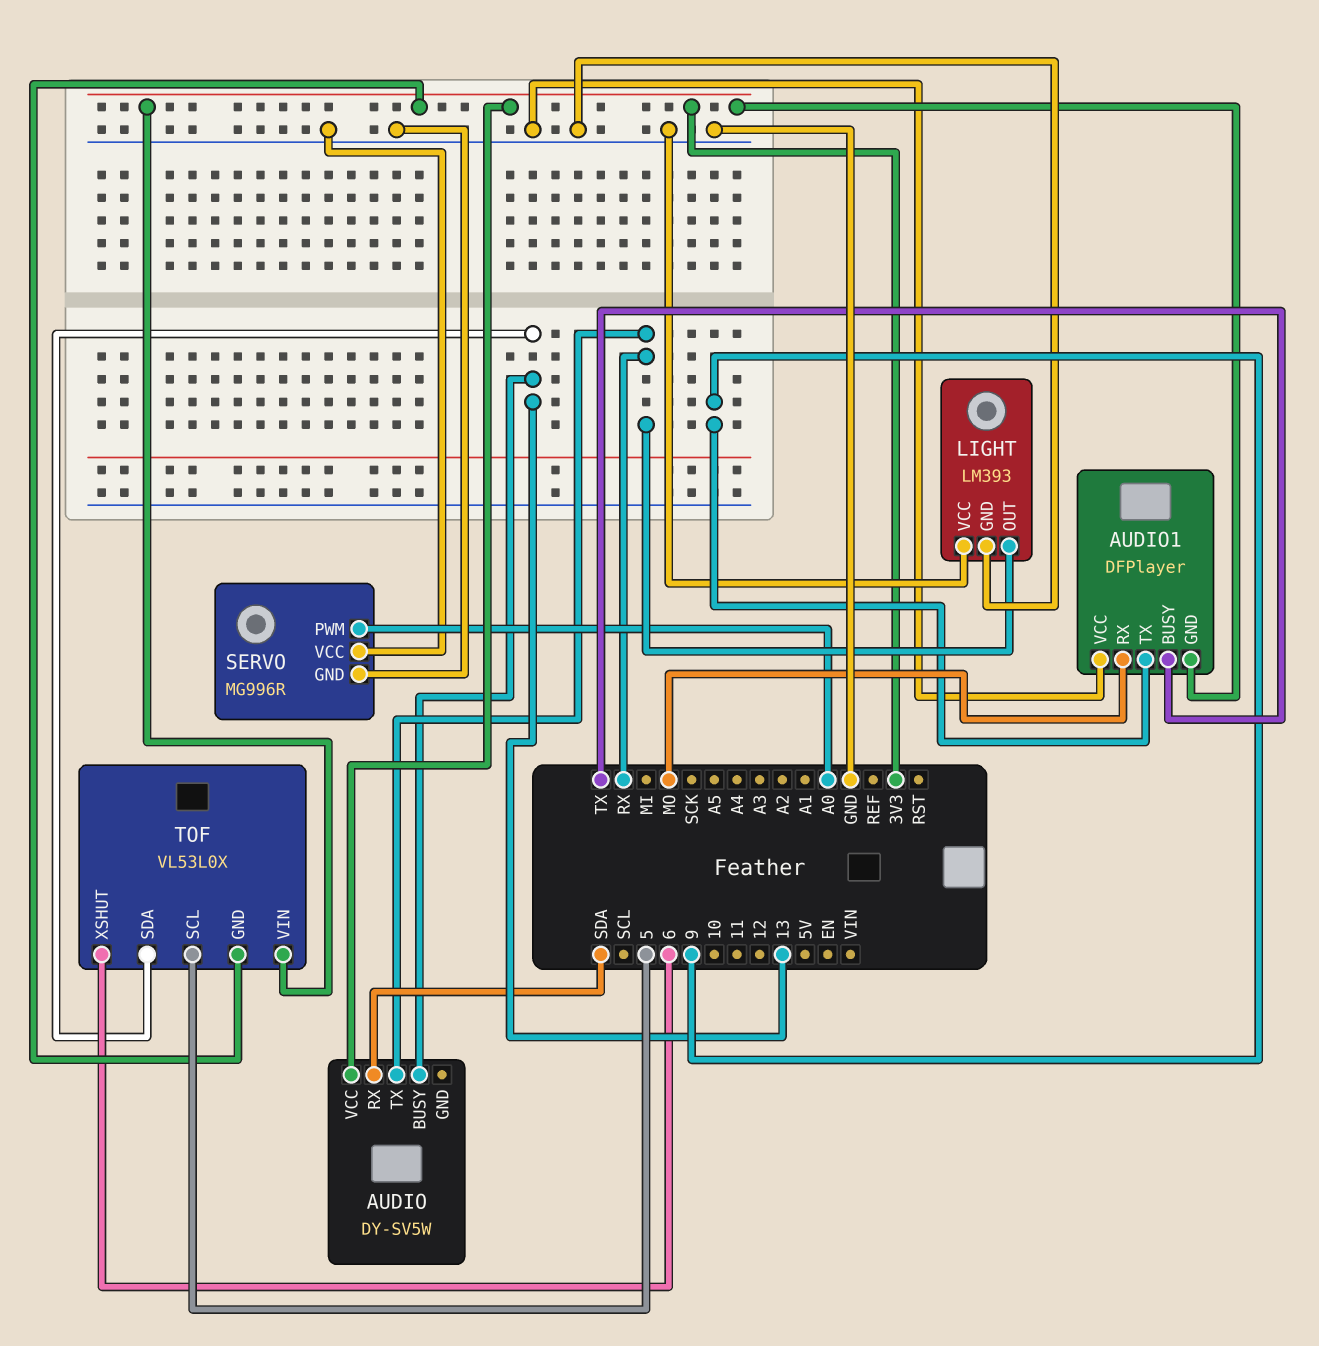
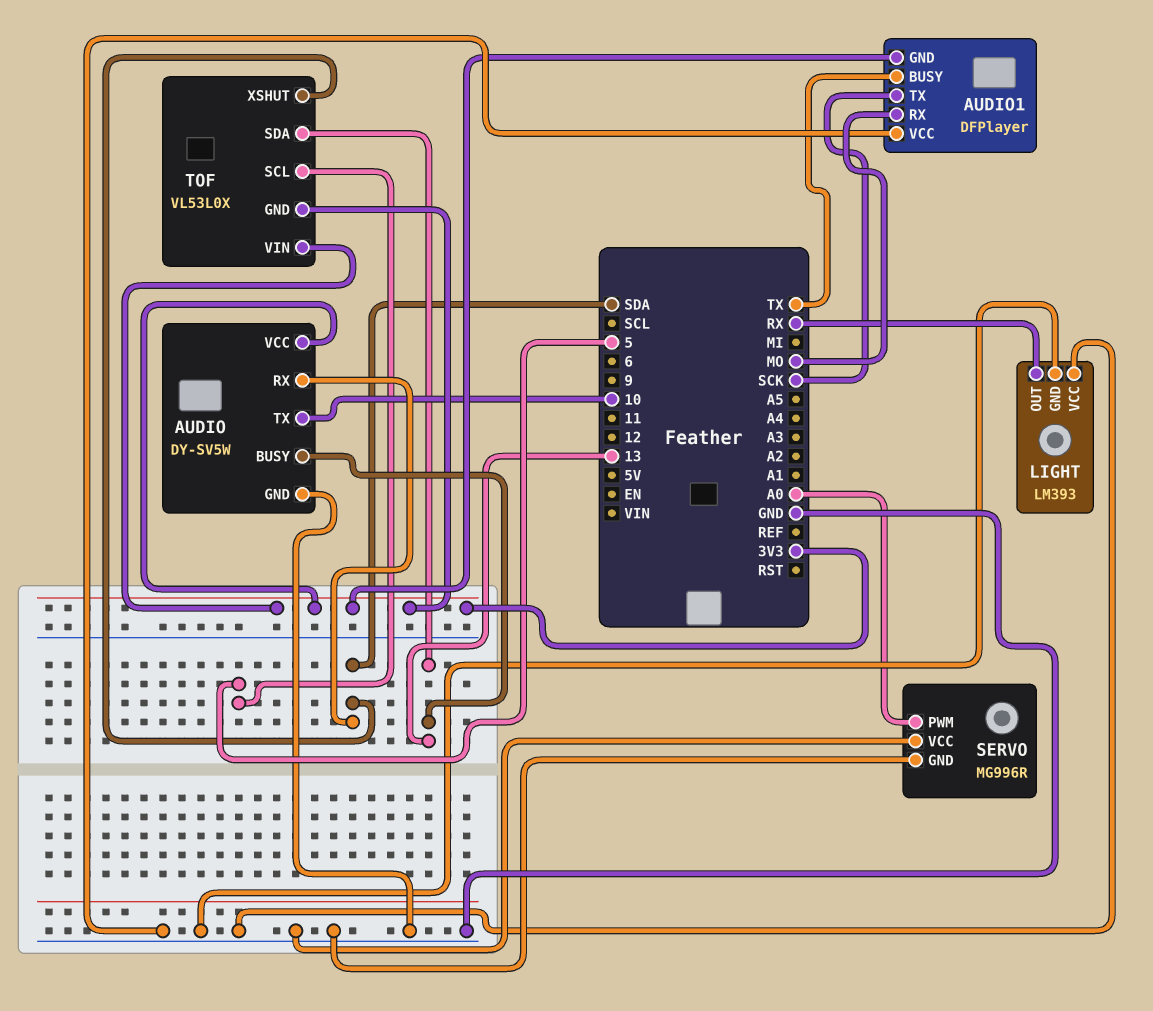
AUDIO pin GND: none -> GND
AUDIO pin TX: RX -> 10
AUDIO1 pin TX: 9 -> SCK
TOF pin XSHUT: 6 -> SDA

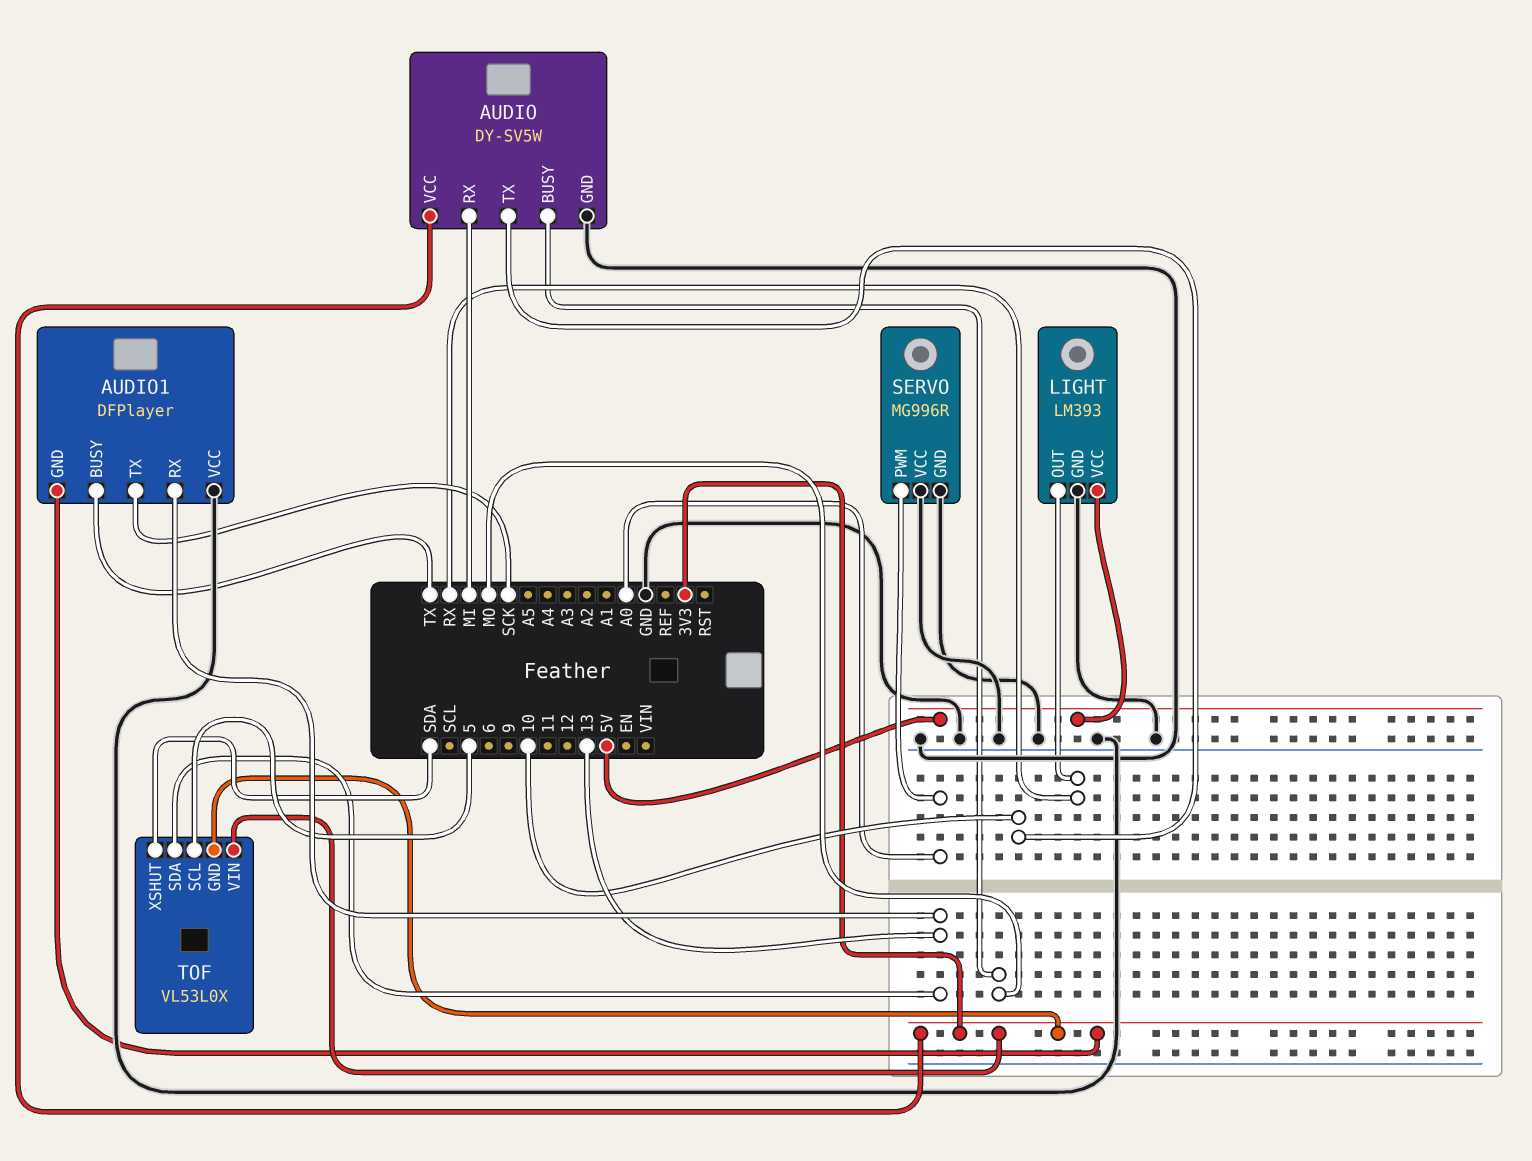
AUDIO pin BUSY: 13 -> MO
AUDIO pin RX: SDA -> MI
AUDIO1 pin RX: MO -> 13
LIGHT pin VCC: GND -> 5V

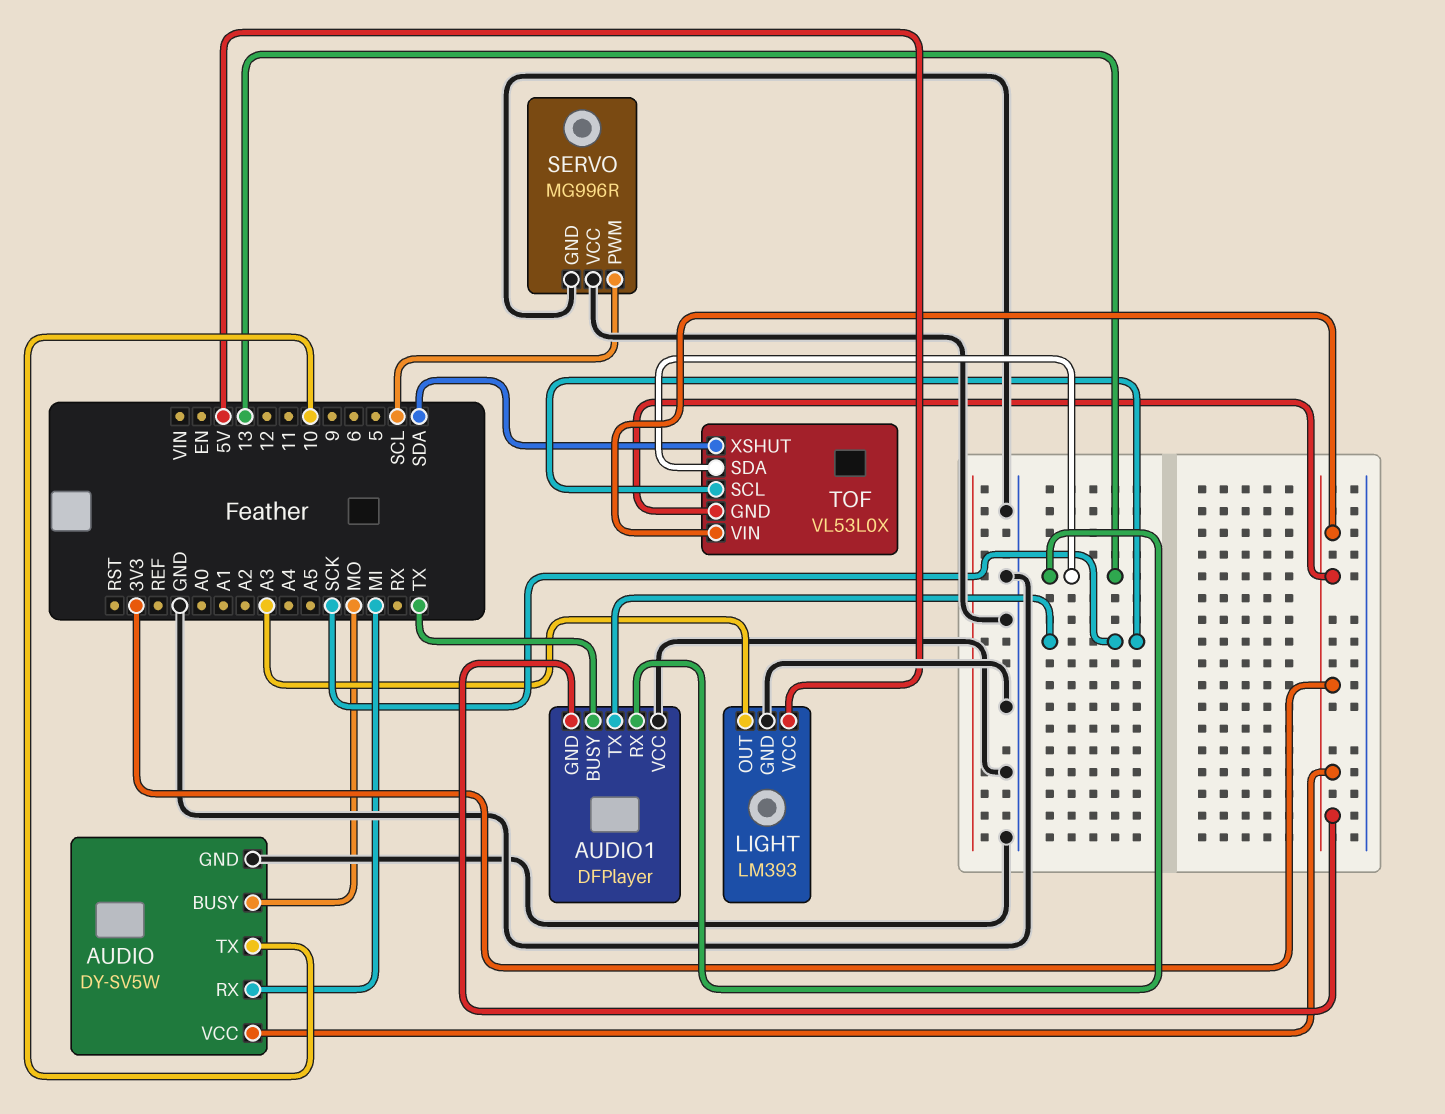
LIGHT pin OUT: RX -> A3
SERVO pin PWM: A0 -> SCL
TOF pin SCL: 5 -> SCK

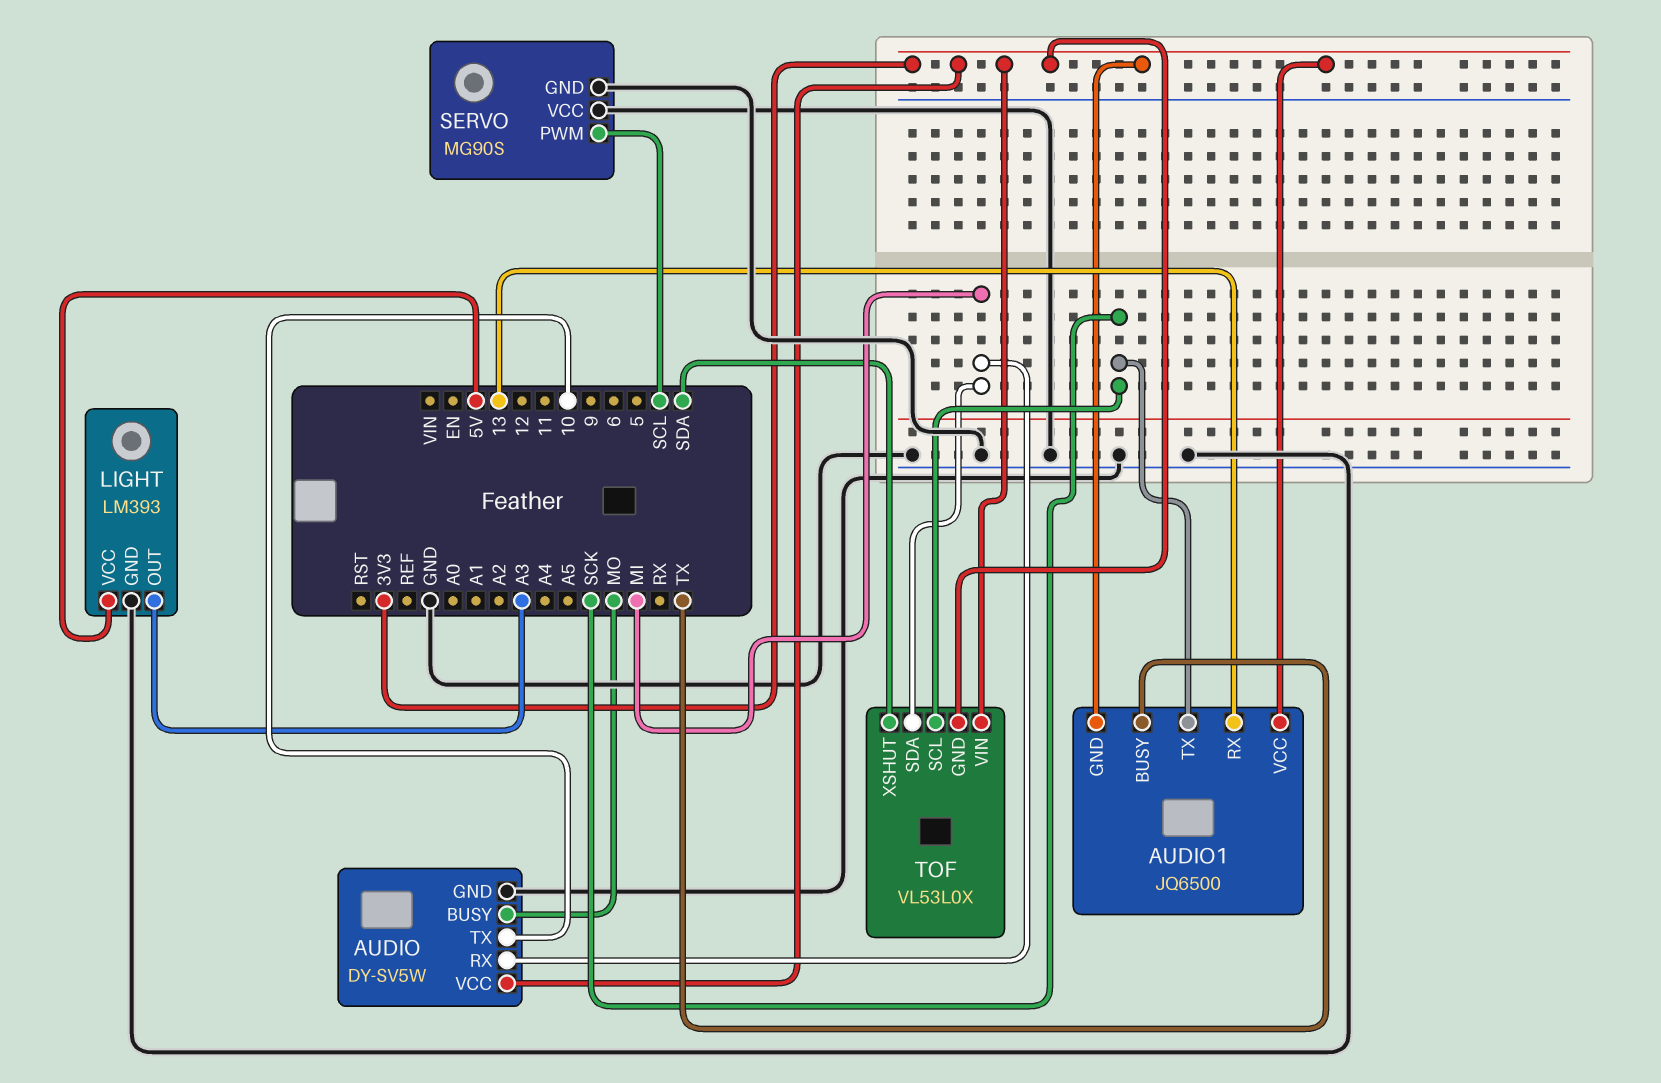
AUDIO1: DFPlayer -> JQ6500
AUDIO1 pin VCC: GND -> 3V3
SERVO: MG996R -> MG90S
TOF pin SDA: 13 -> MI

